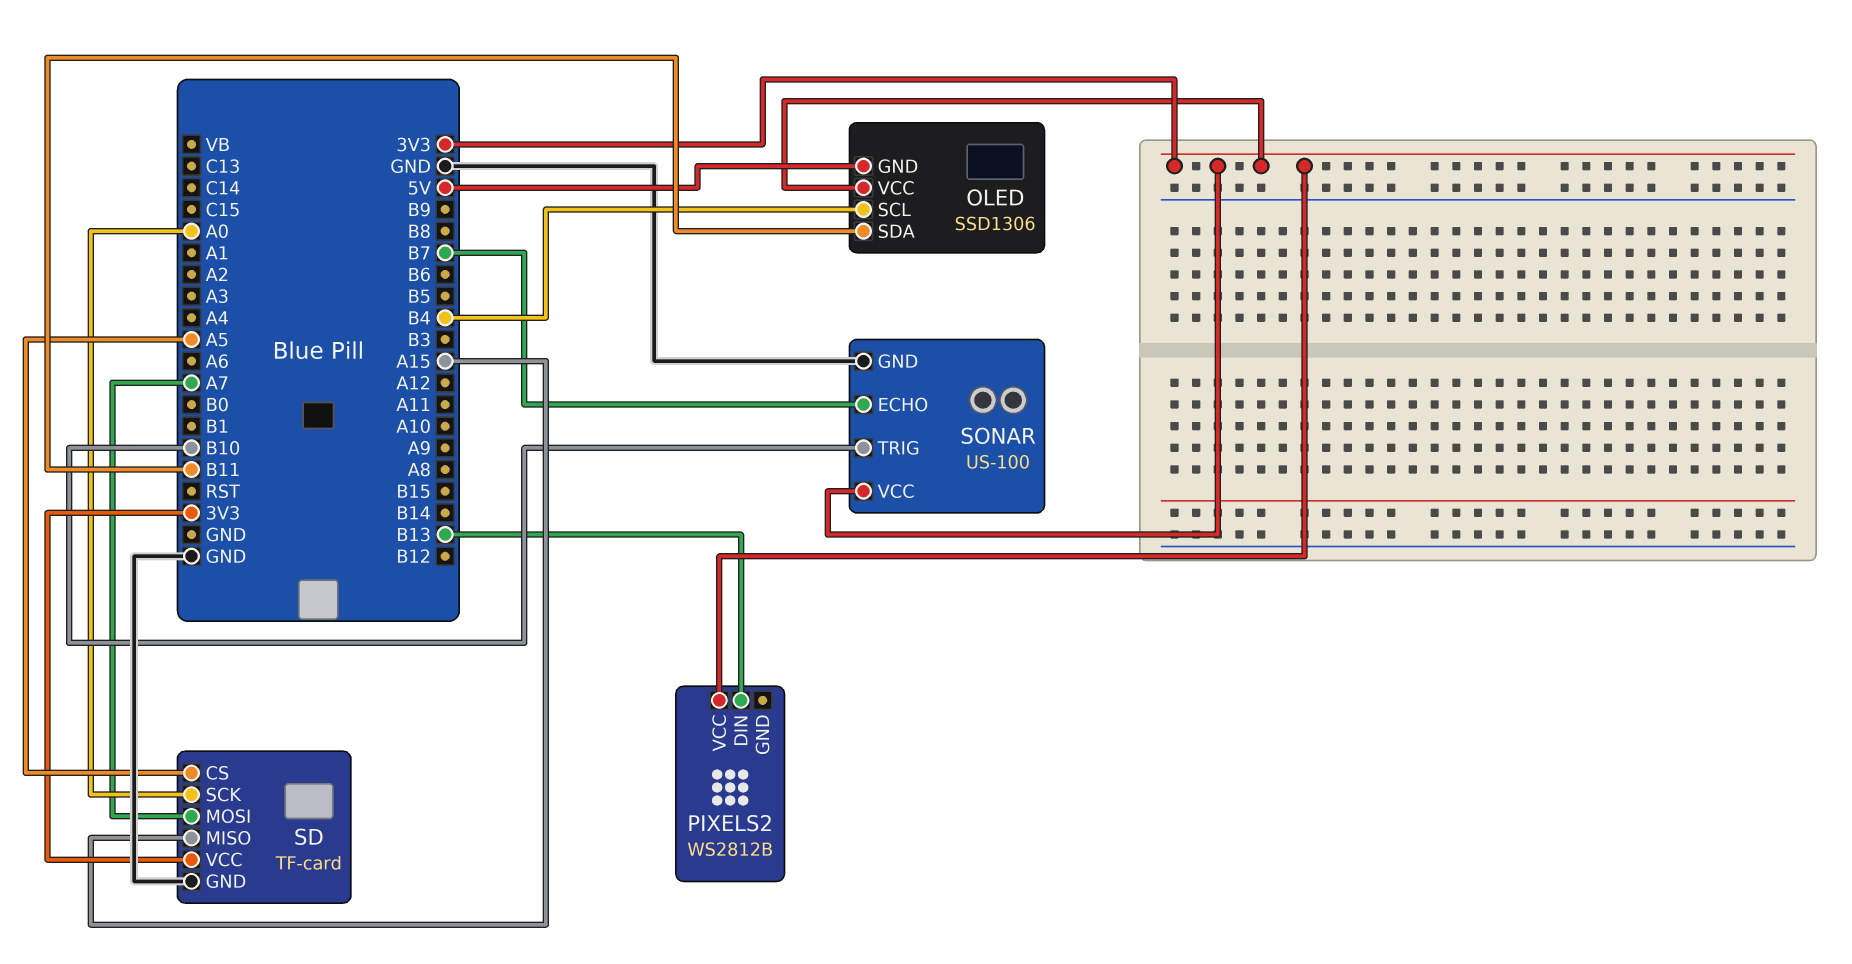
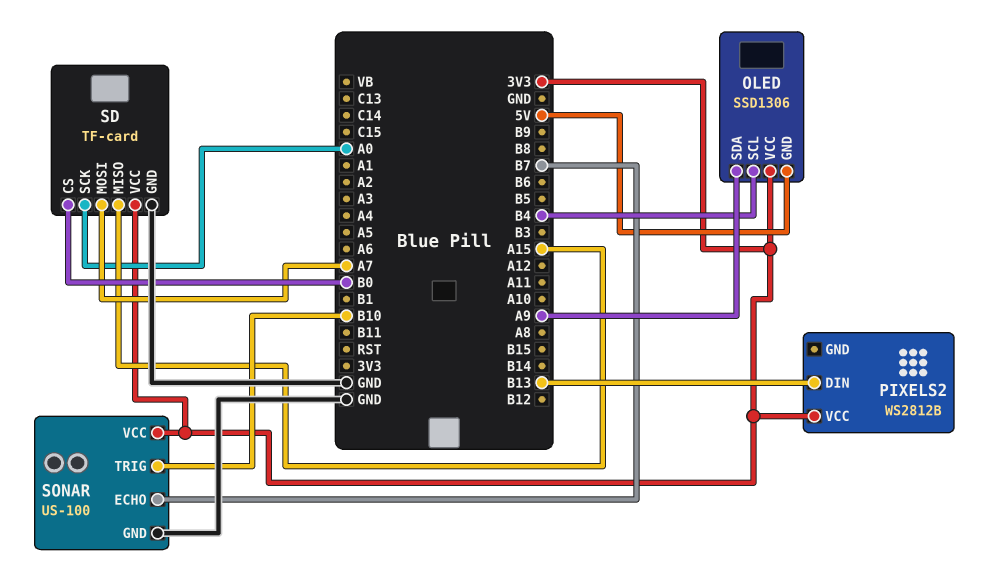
OLED pin SDA: B11 -> A9
SD pin CS: A5 -> B0

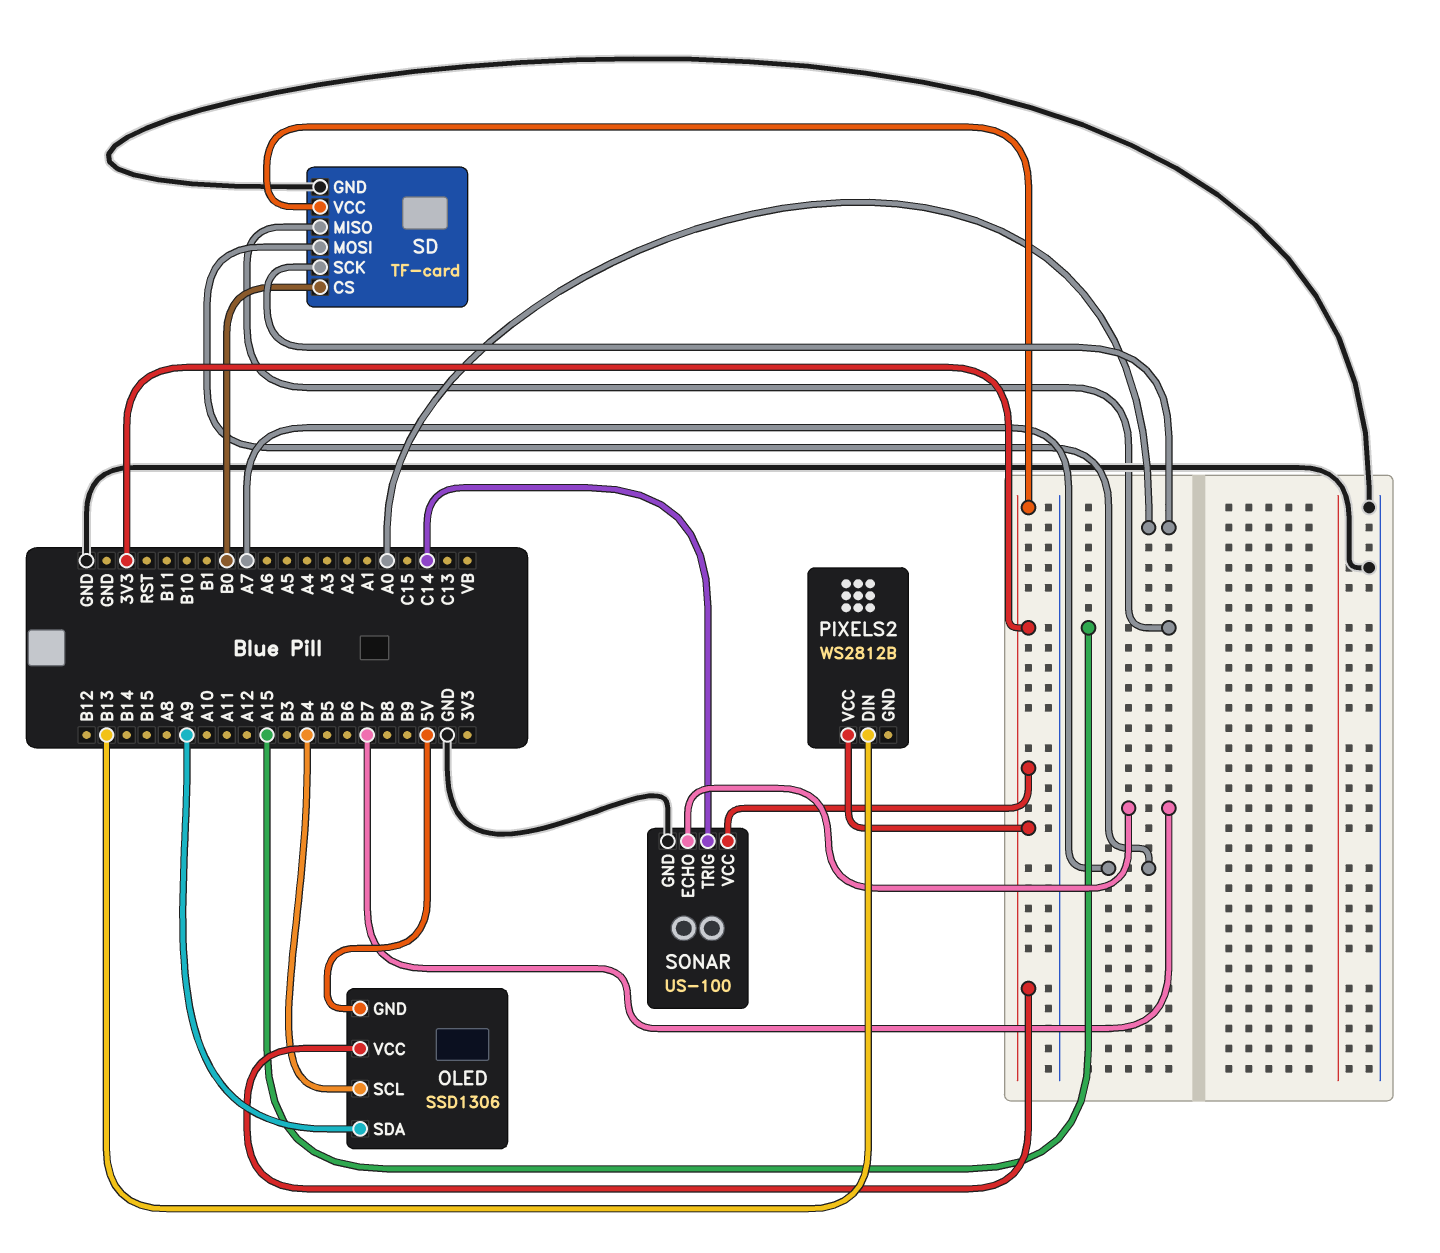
SONAR pin TRIG: B10 -> C14

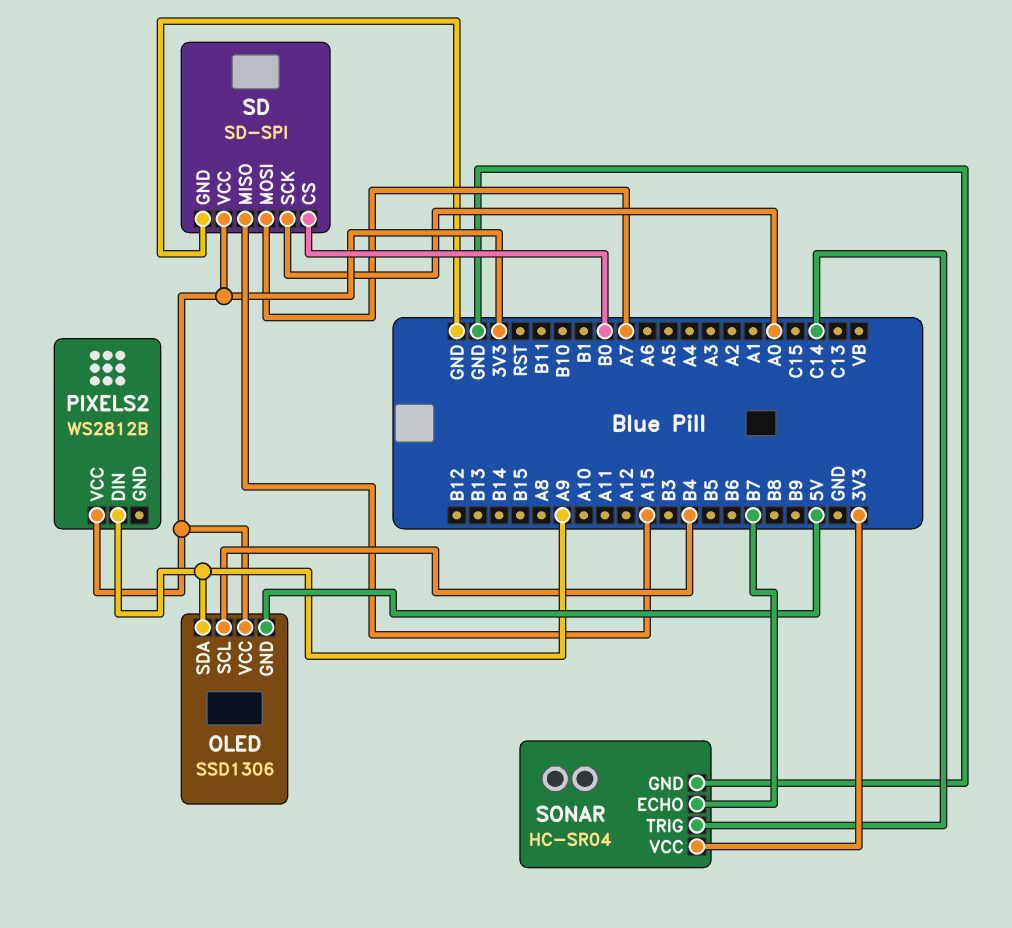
PIXELS2 pin DIN: B13 -> A9
SD: TF-card -> SD-SPI
SONAR: US-100 -> HC-SR04

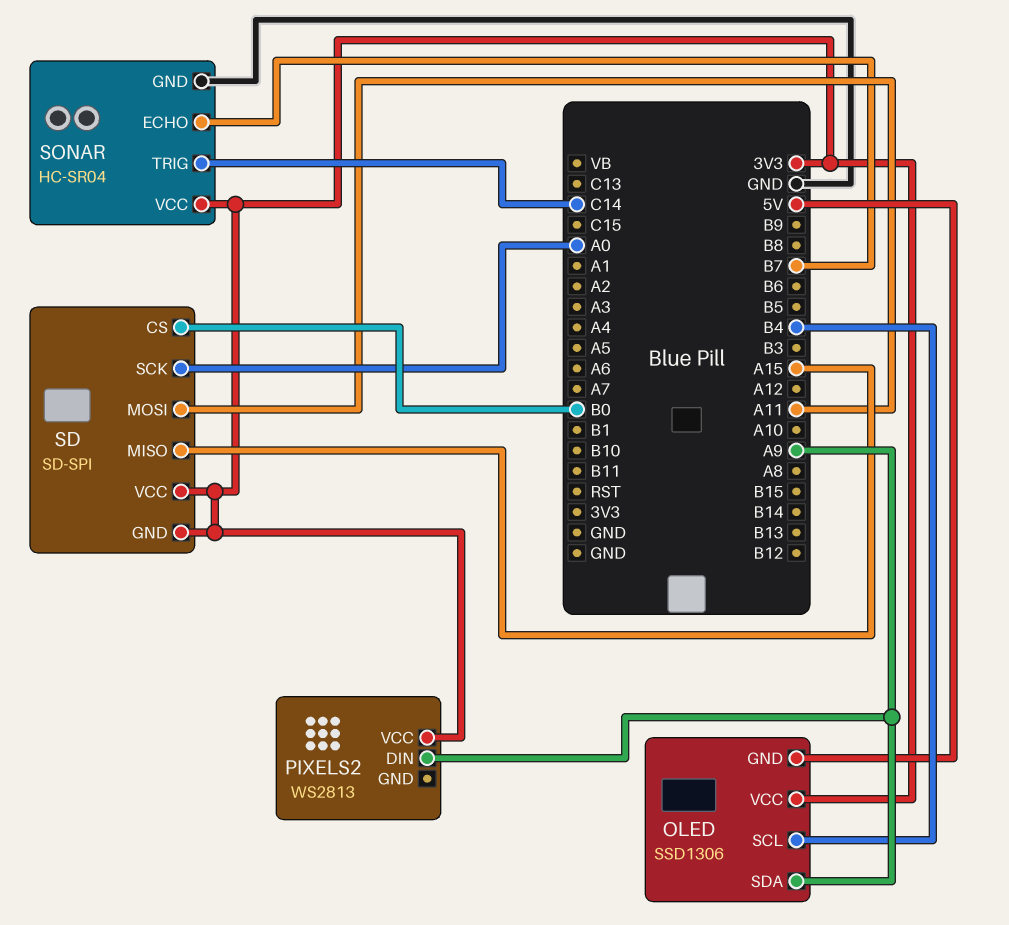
PIXELS2: WS2812B -> WS2813
SD pin GND: GND -> 3V3
SD pin MOSI: A7 -> A11

